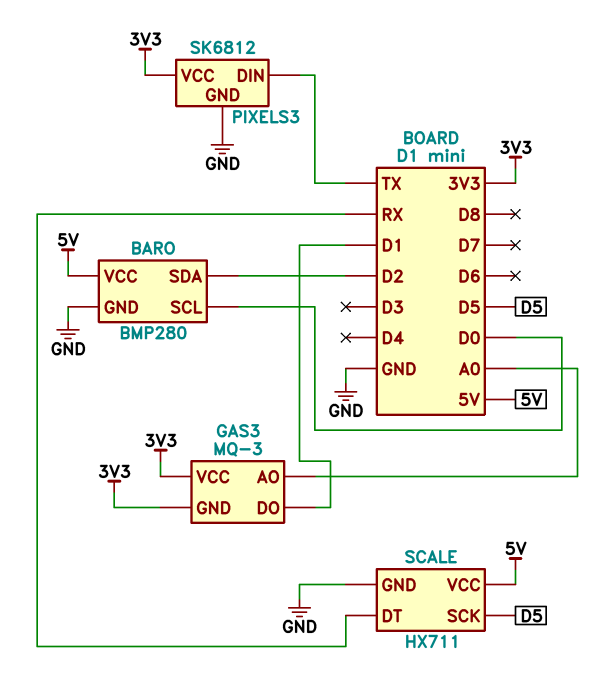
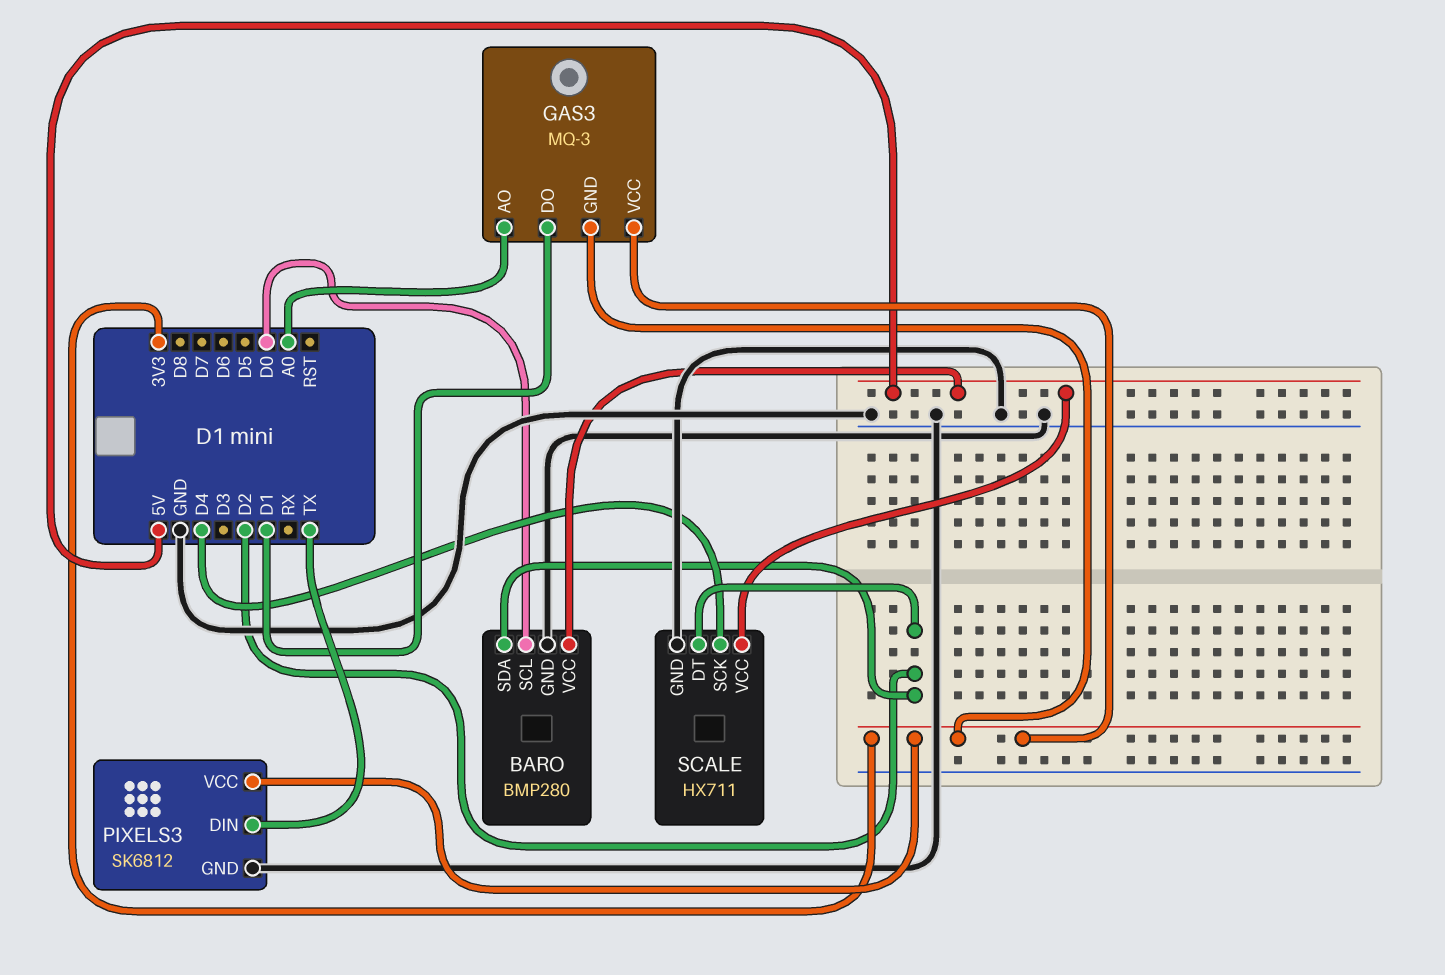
SCALE pin DT: RX -> D2
SCALE pin SCK: D5 -> D4

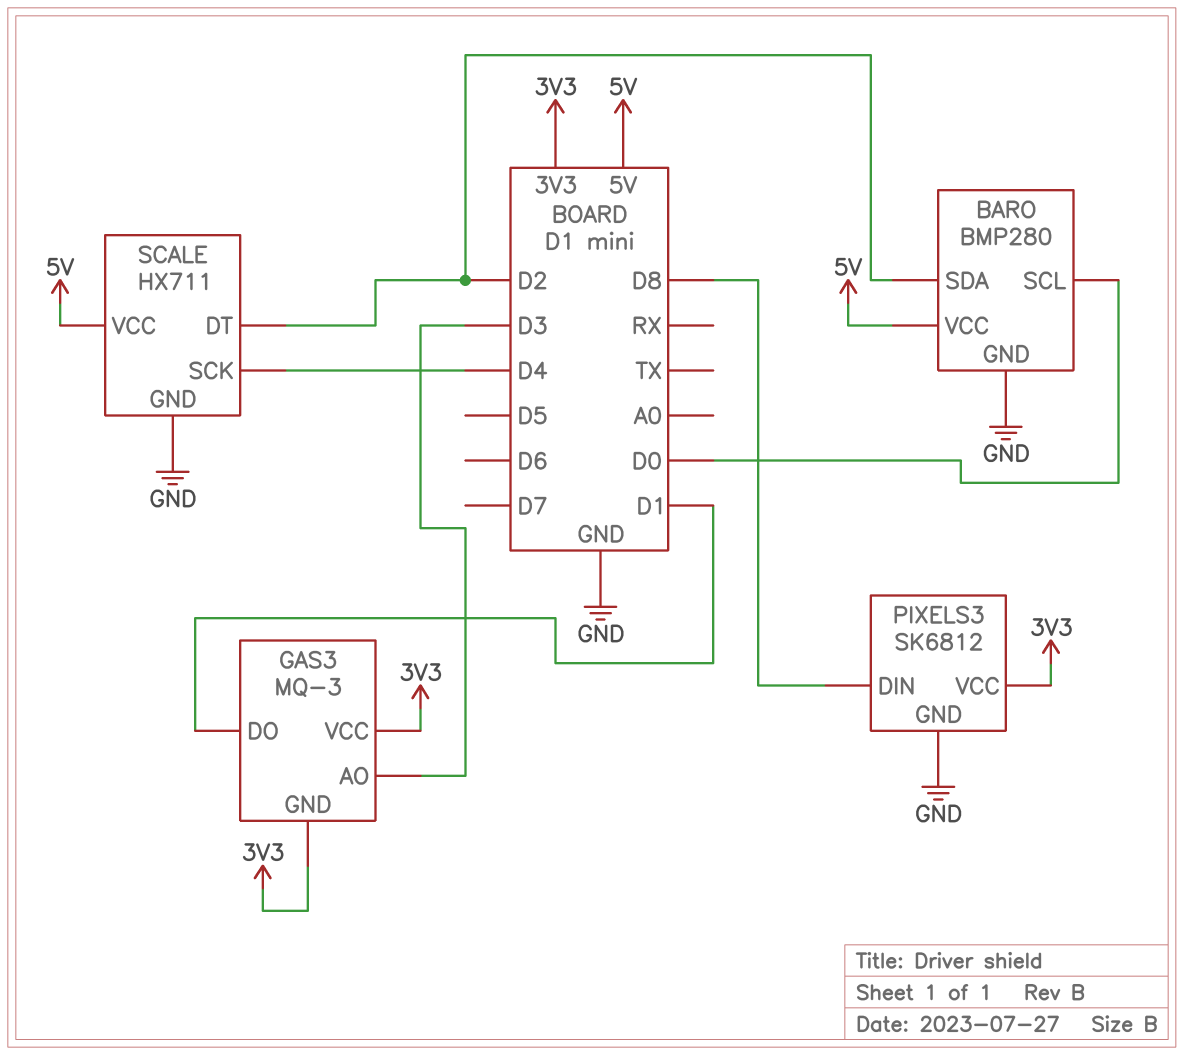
GAS3 pin AO: A0 -> D3
PIXELS3 pin DIN: TX -> D8

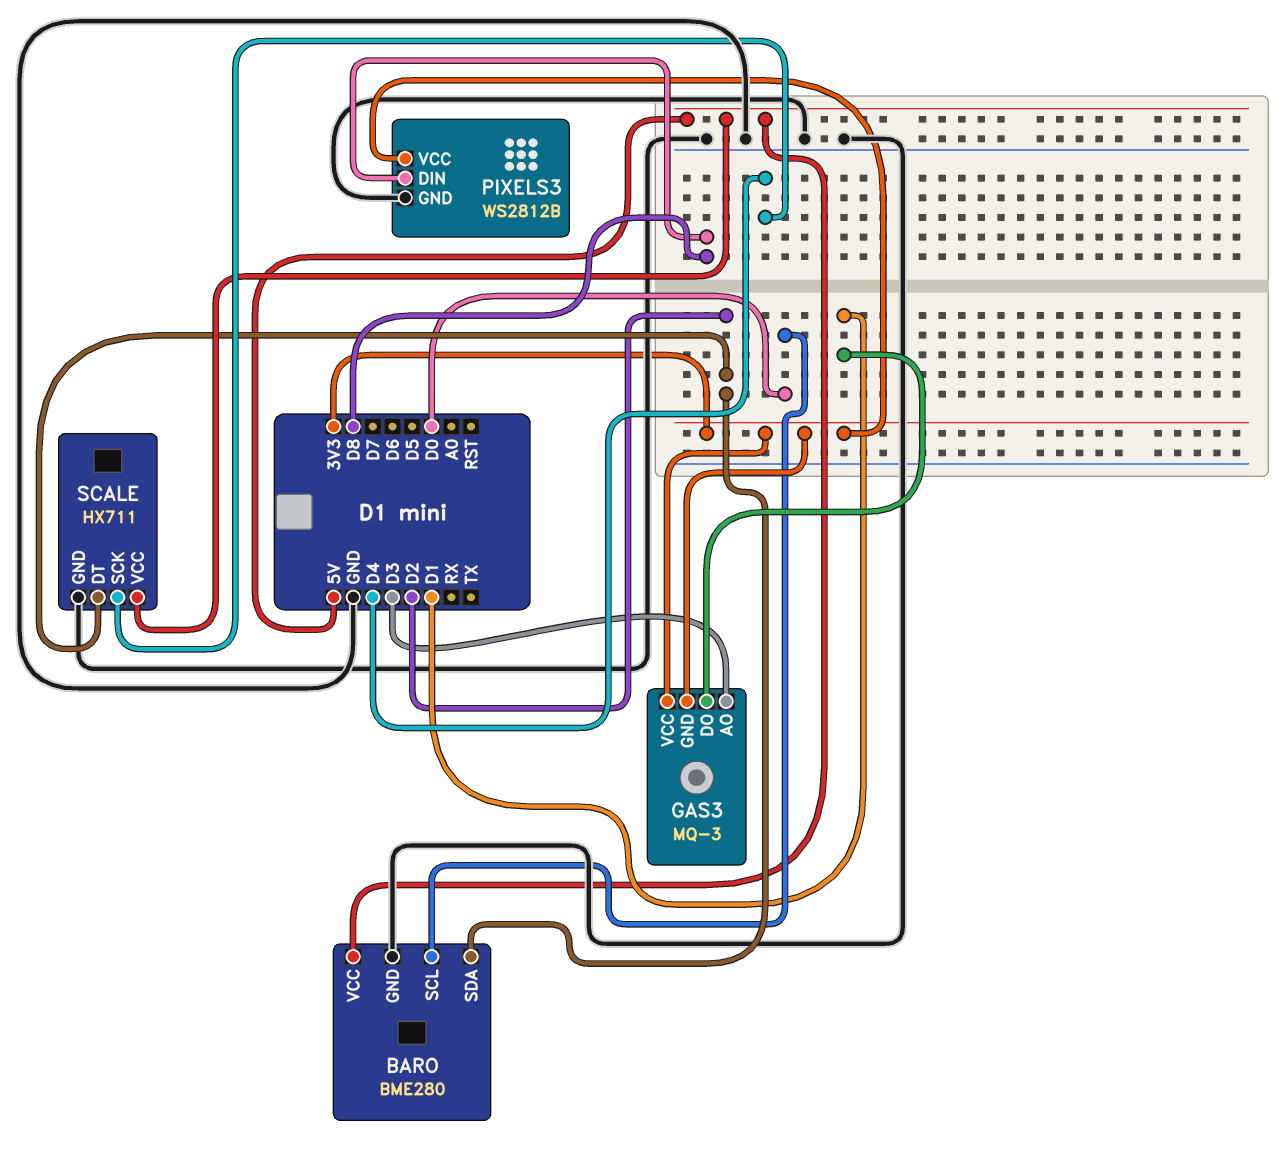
BARO: BMP280 -> BME280
PIXELS3: SK6812 -> WS2812B

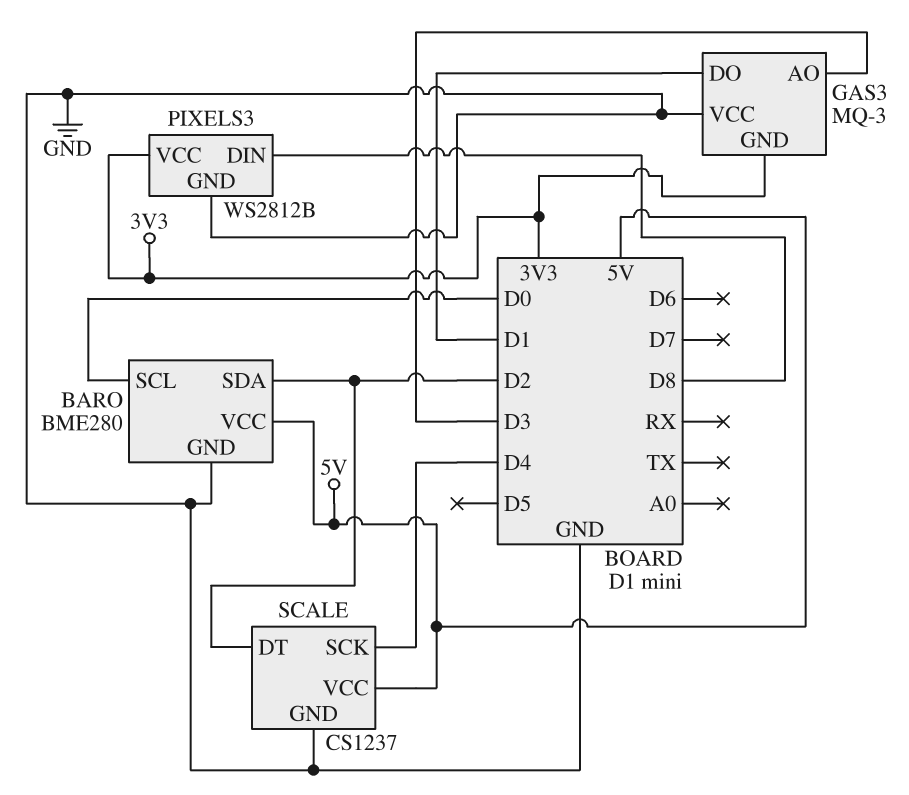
GAS3 pin VCC: 3V3 -> GND
SCALE: HX711 -> CS1237

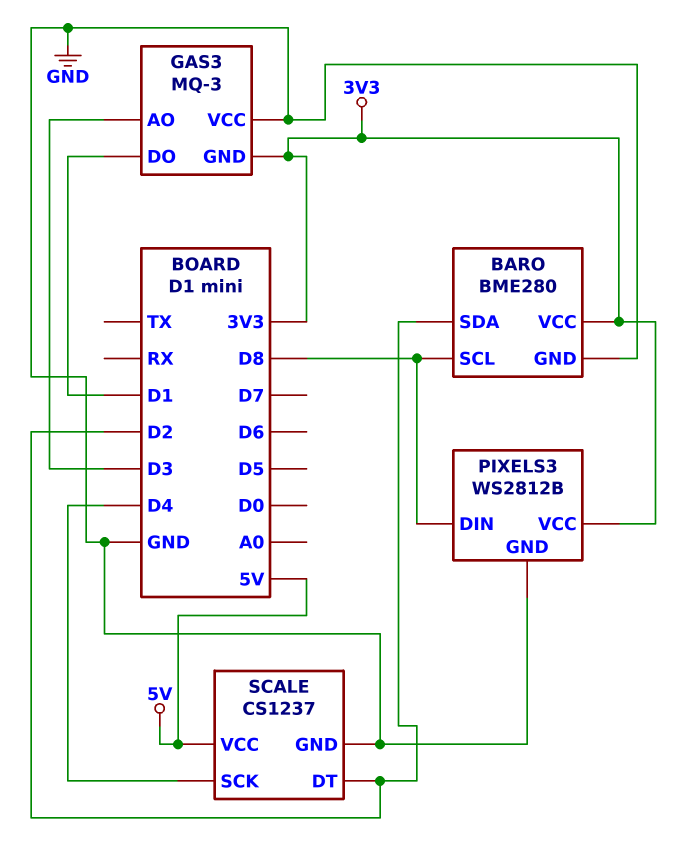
BARO pin SCL: D0 -> D8
BARO pin VCC: 5V -> 3V3

